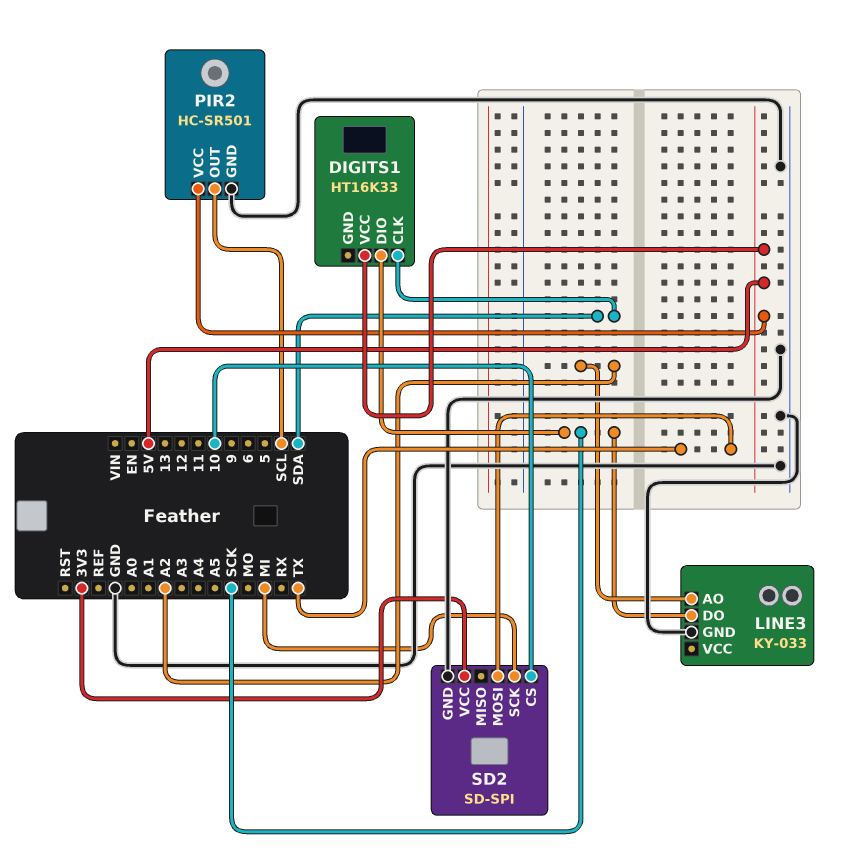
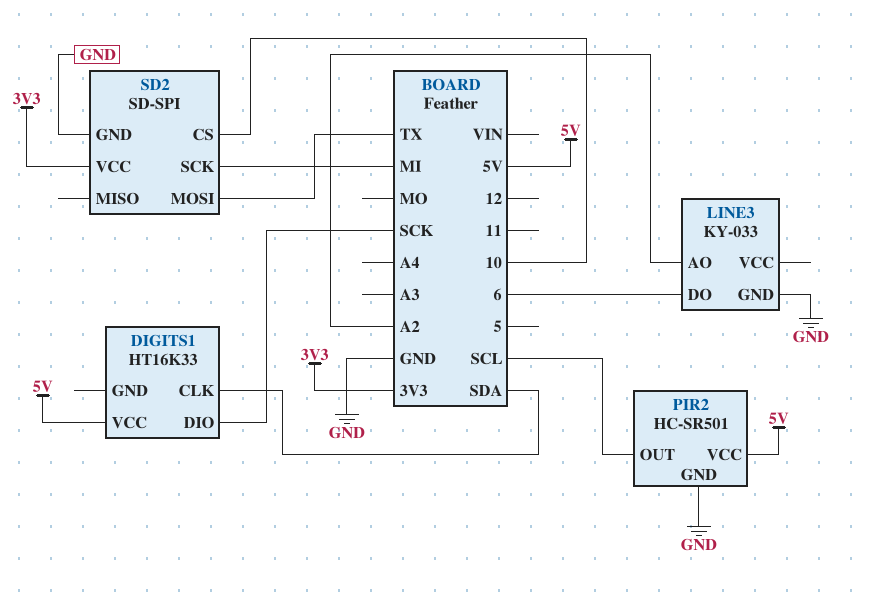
LINE3 pin DO: SCK -> 6

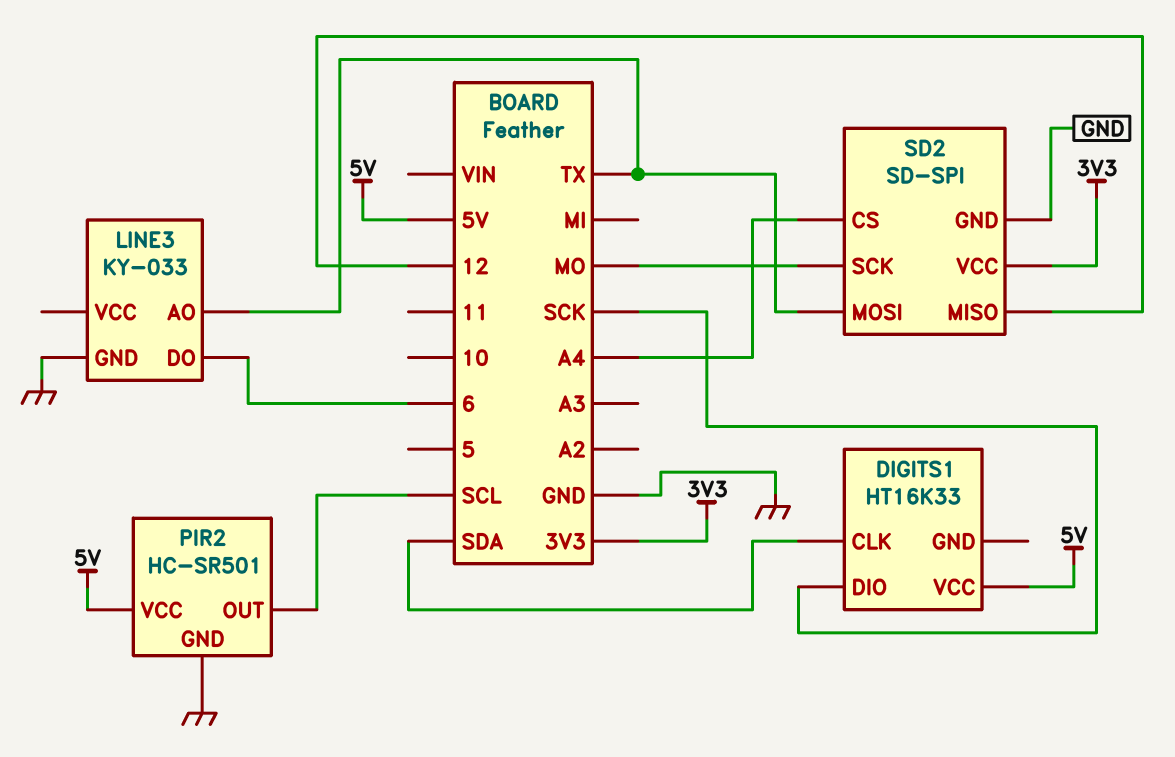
LINE3 pin AO: A2 -> TX
SD2 pin CS: 10 -> A4
SD2 pin MISO: none -> 12
SD2 pin SCK: MI -> MO

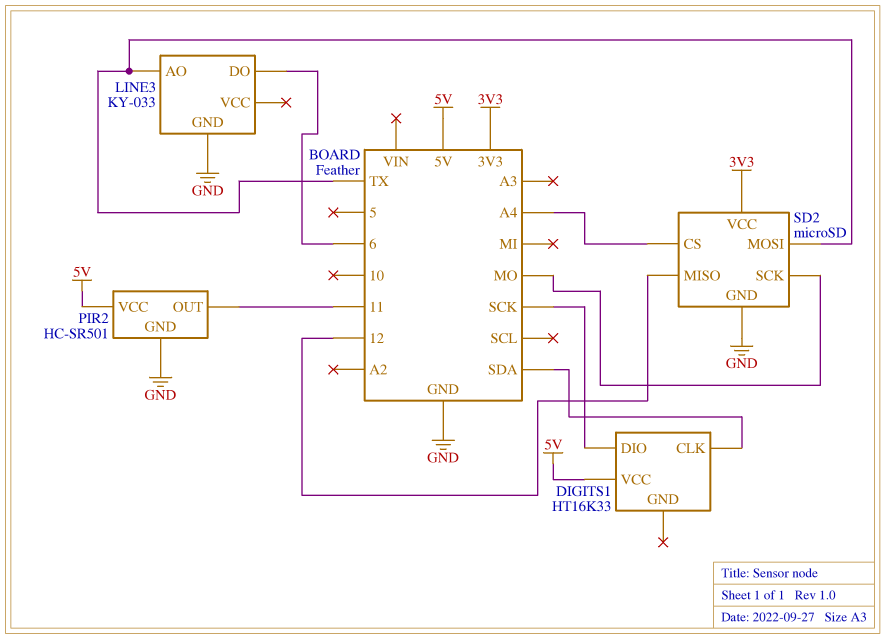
PIR2 pin OUT: SCL -> 11
SD2: SD-SPI -> microSD

